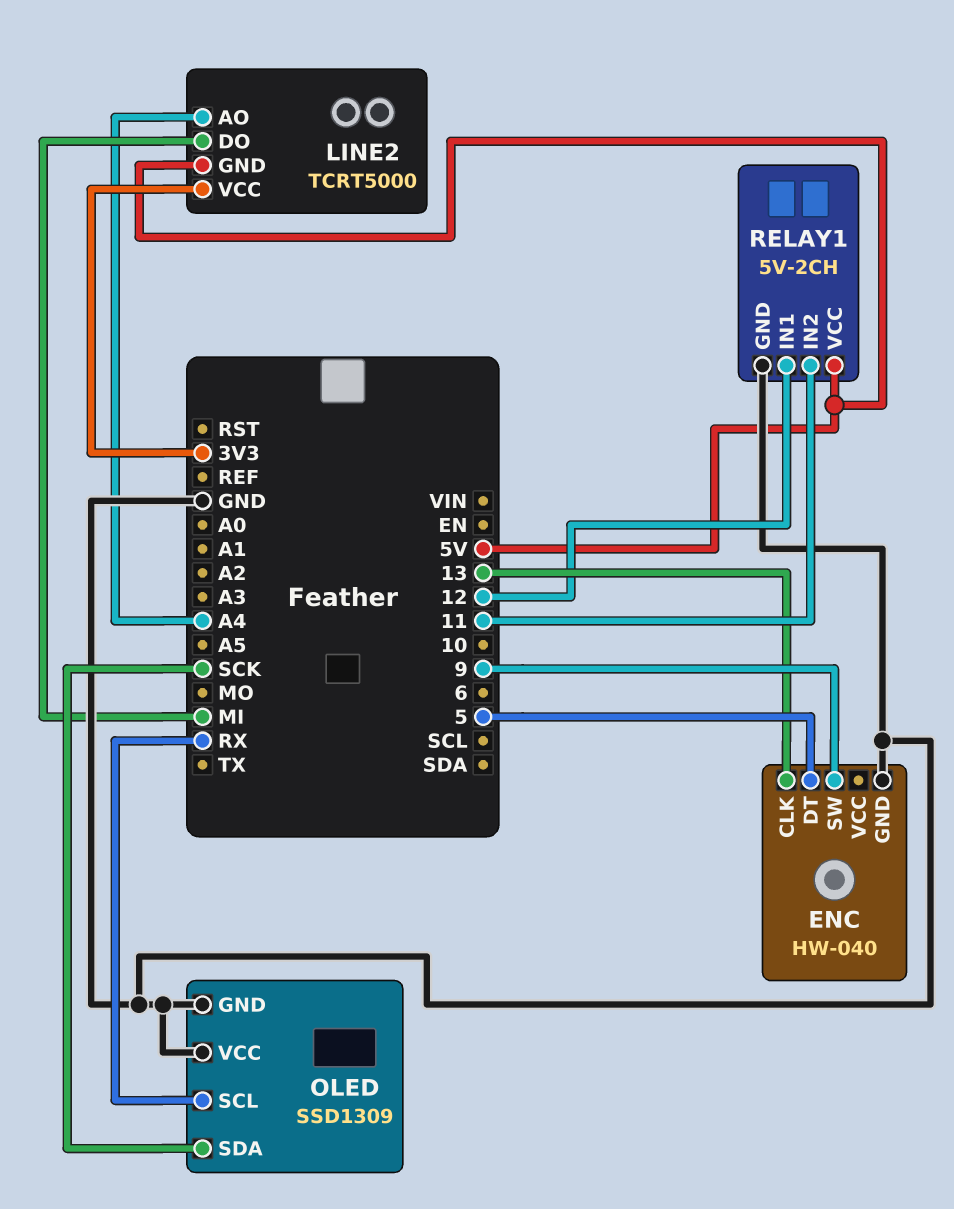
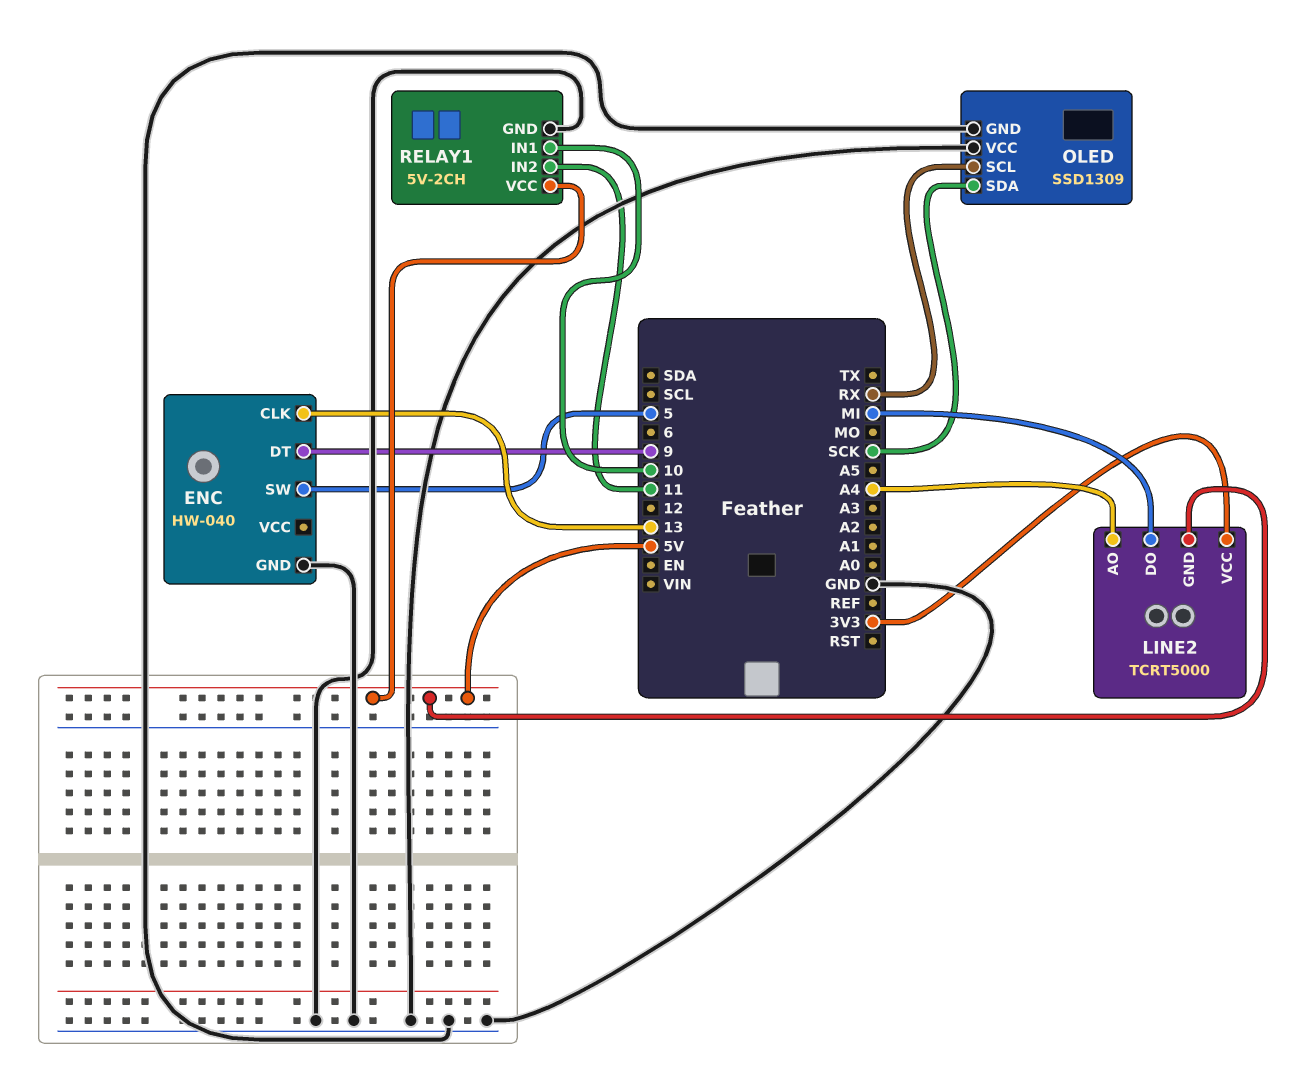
ENC pin DT: 5 -> 9
ENC pin SW: 9 -> 5
RELAY1 pin IN1: 12 -> 10

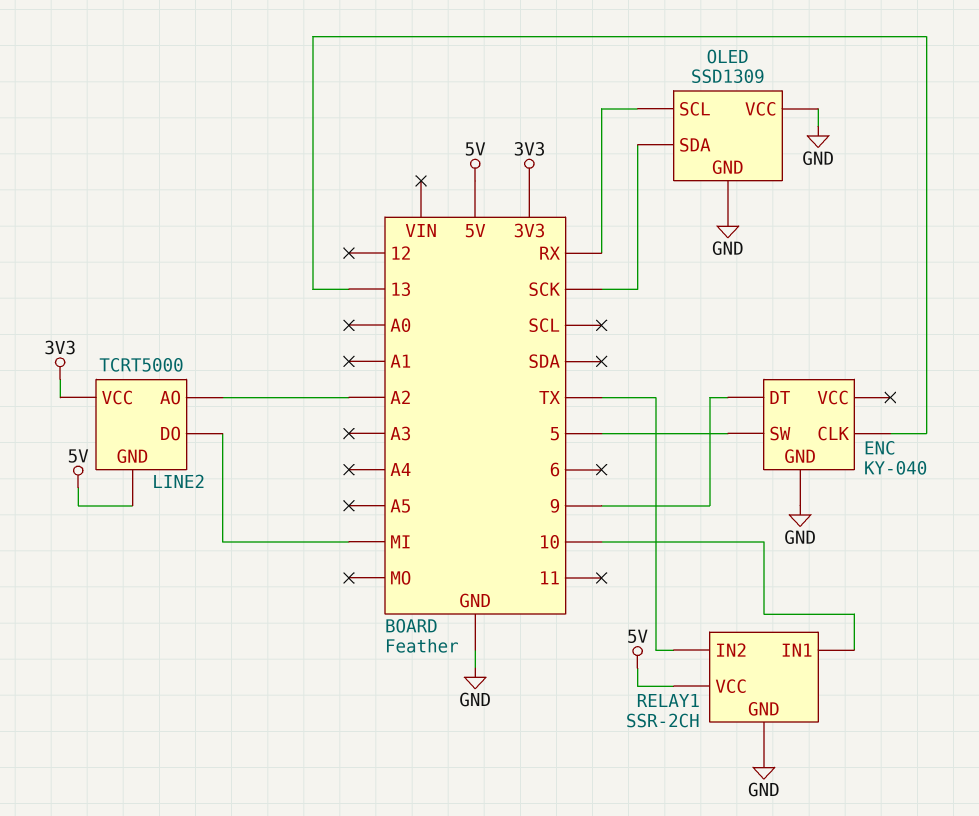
ENC: HW-040 -> KY-040
LINE2 pin AO: A4 -> A2
RELAY1: 5V-2CH -> SSR-2CH
RELAY1 pin IN2: 11 -> TX

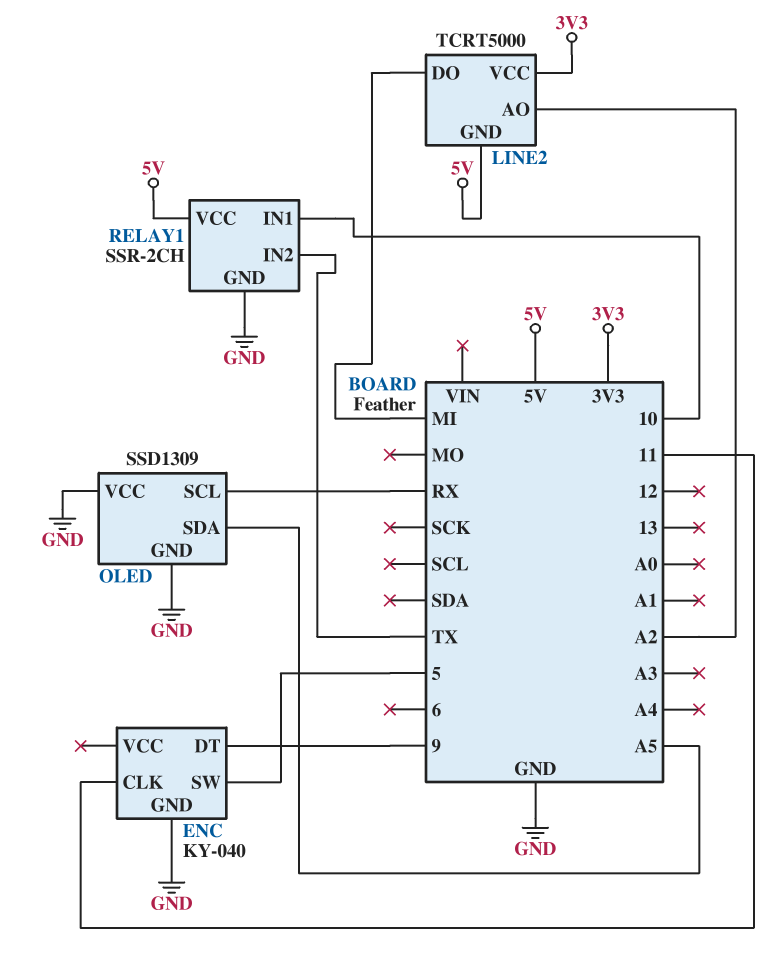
ENC pin CLK: 13 -> 11
OLED pin SDA: SCK -> A5

